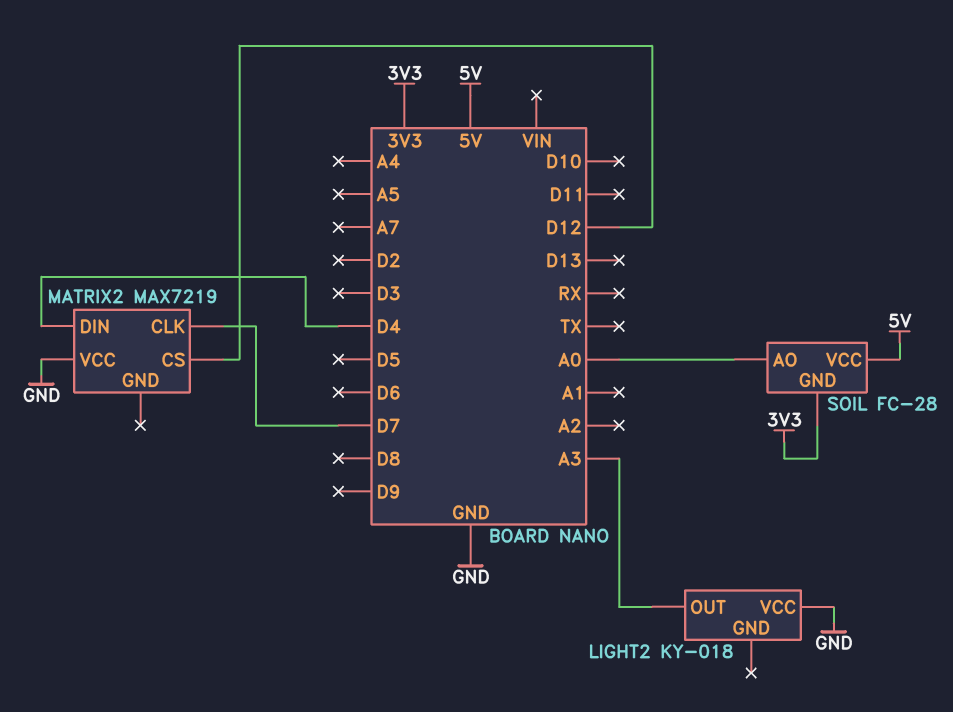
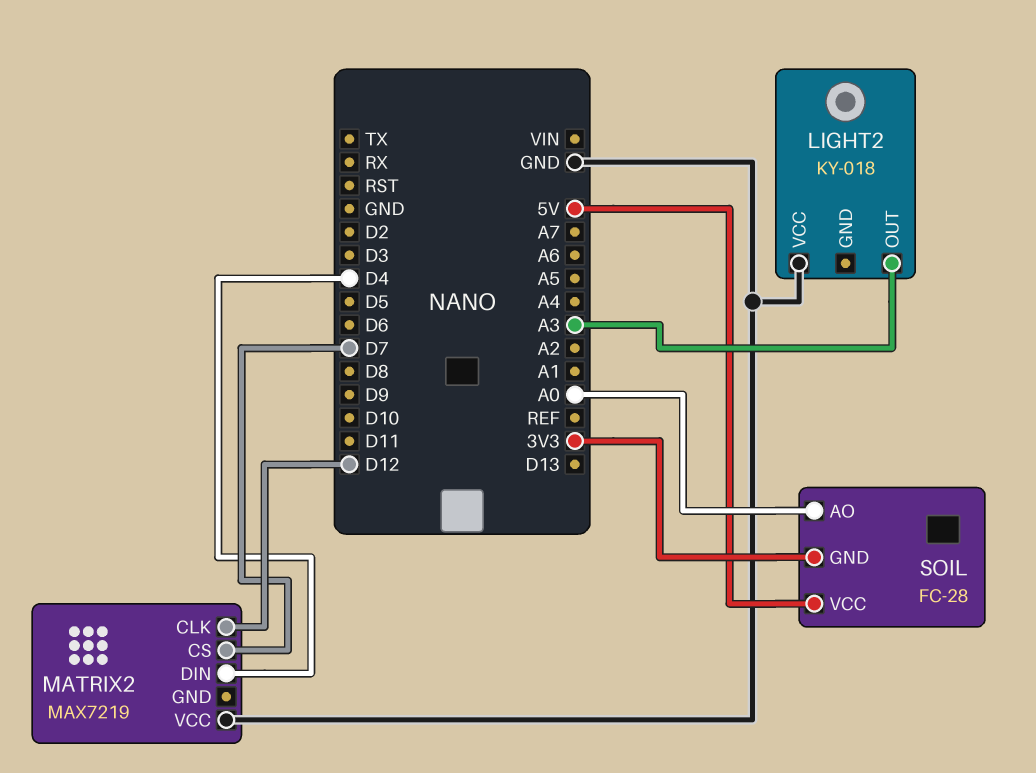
MATRIX2 pin CLK: D7 -> D12
MATRIX2 pin CS: D12 -> D7

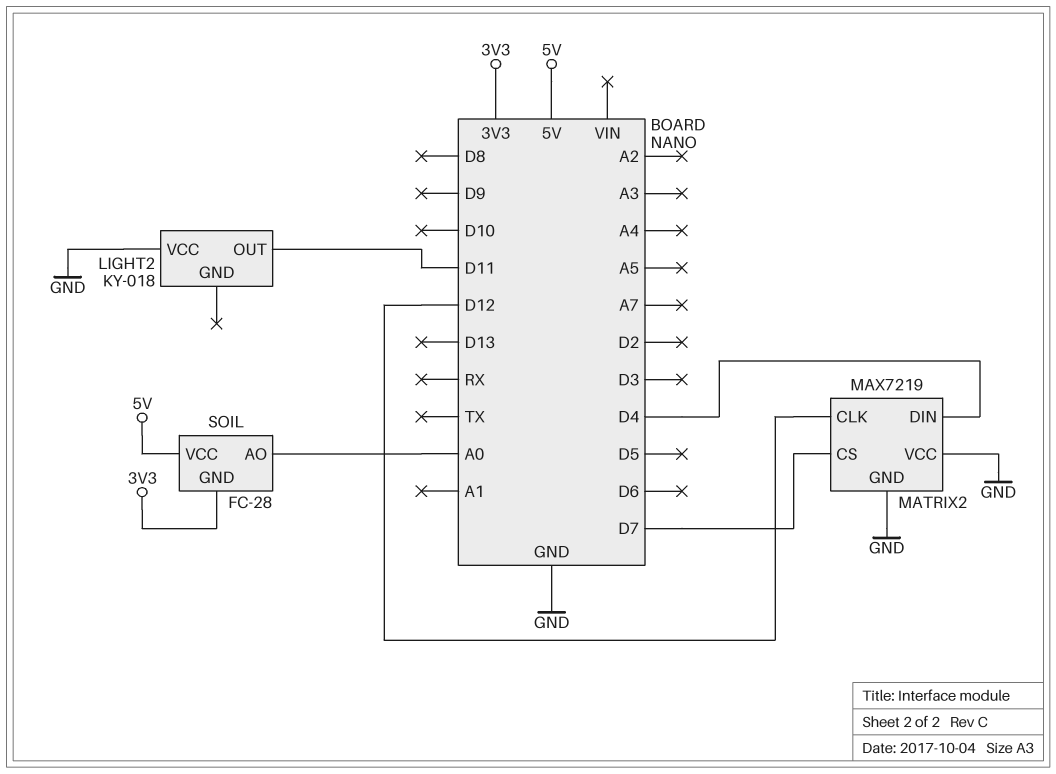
LIGHT2 pin OUT: A3 -> D11
MATRIX2 pin GND: none -> GND

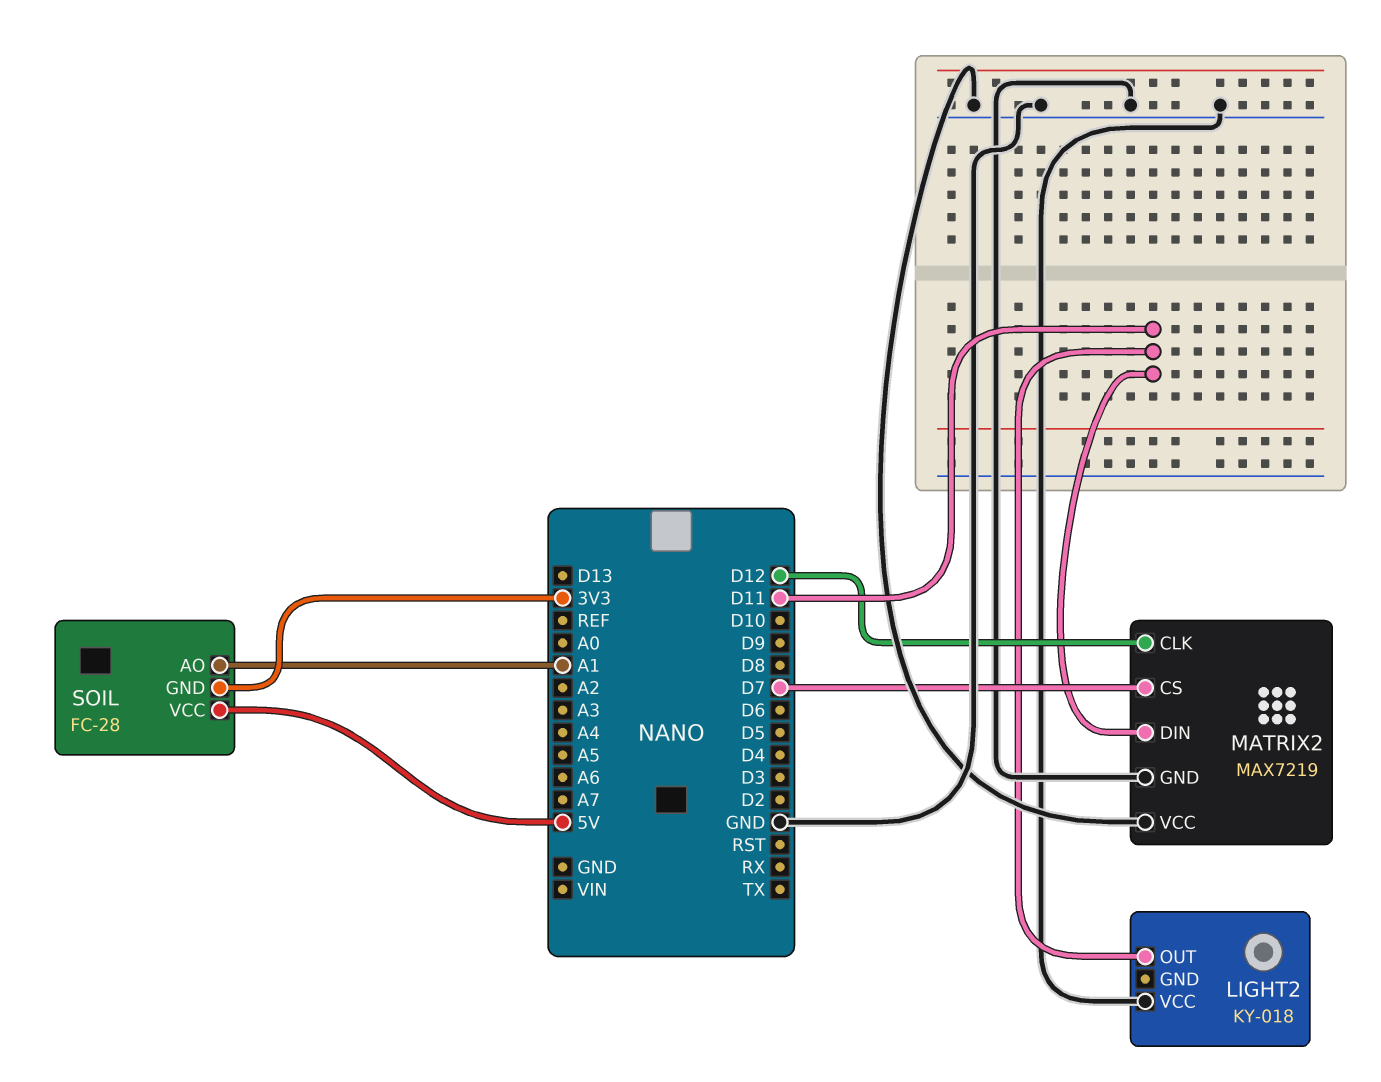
MATRIX2 pin DIN: D4 -> D11
SOIL pin AO: A0 -> A1

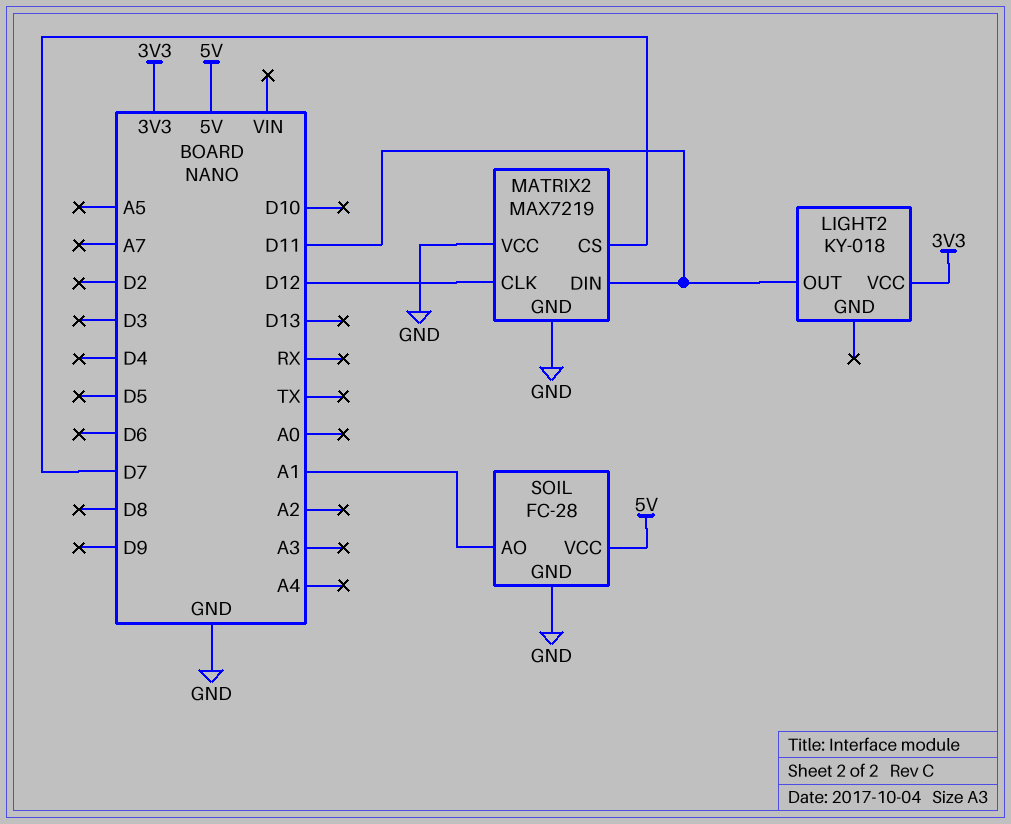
LIGHT2 pin VCC: GND -> 3V3
SOIL pin GND: 3V3 -> GND

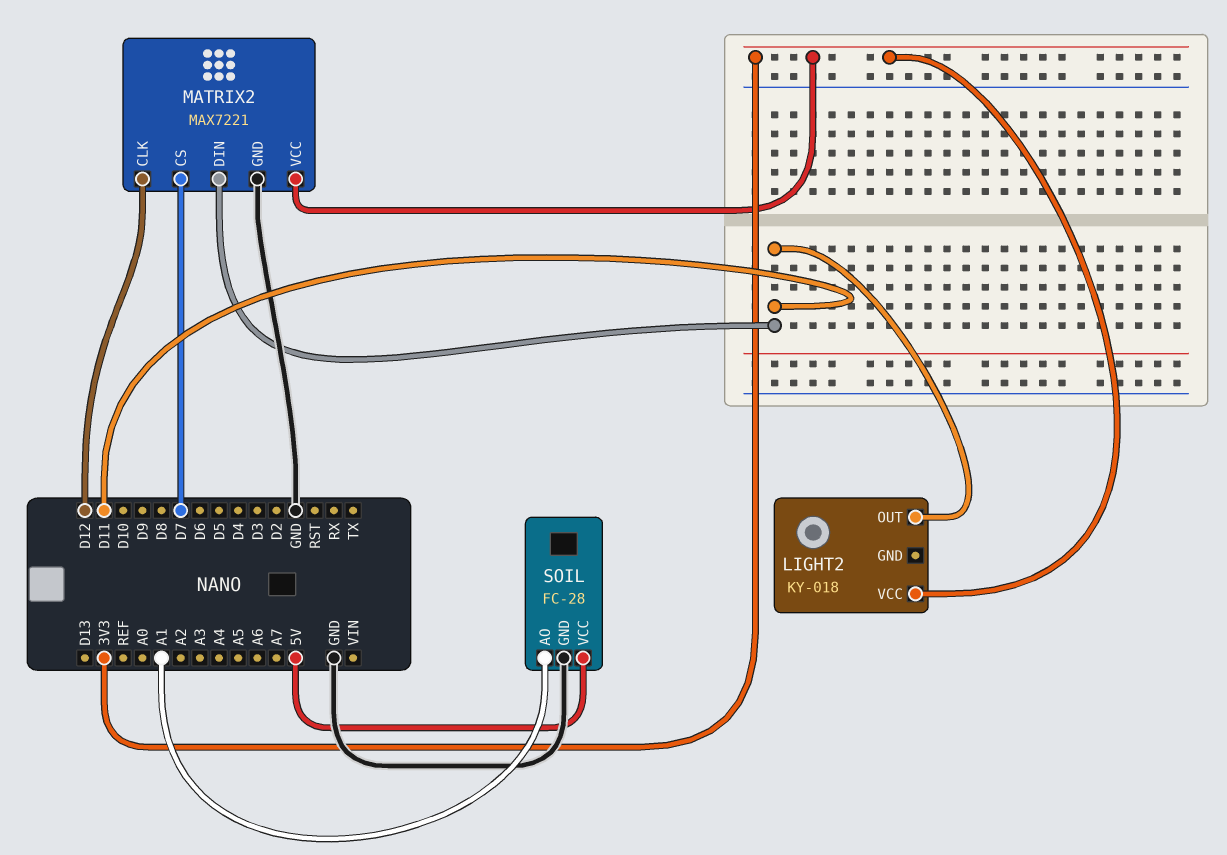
MATRIX2: MAX7219 -> MAX7221
MATRIX2 pin VCC: GND -> 3V3

